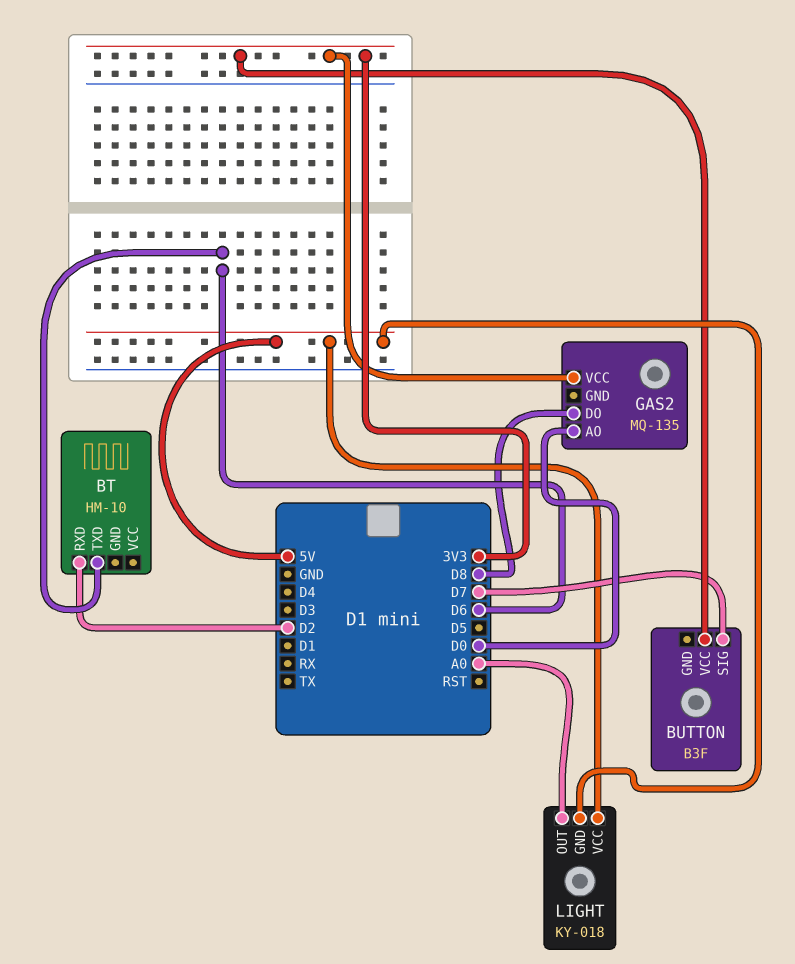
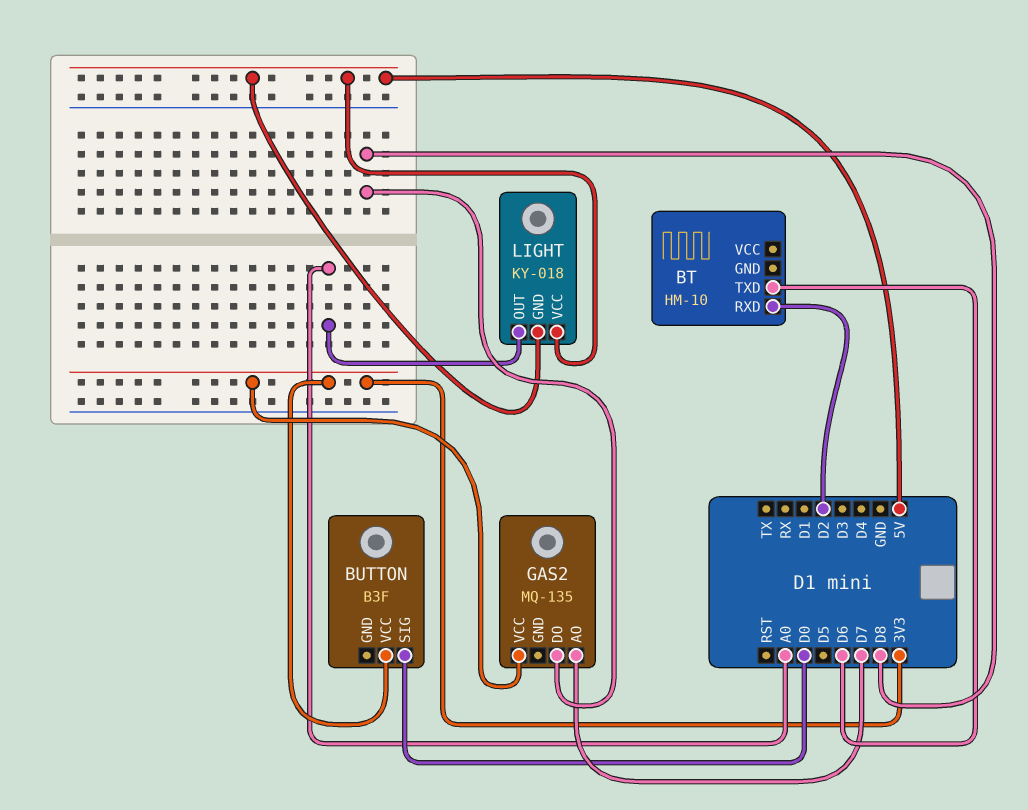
BUTTON pin SIG: D7 -> D0
GAS2 pin AO: D0 -> D7

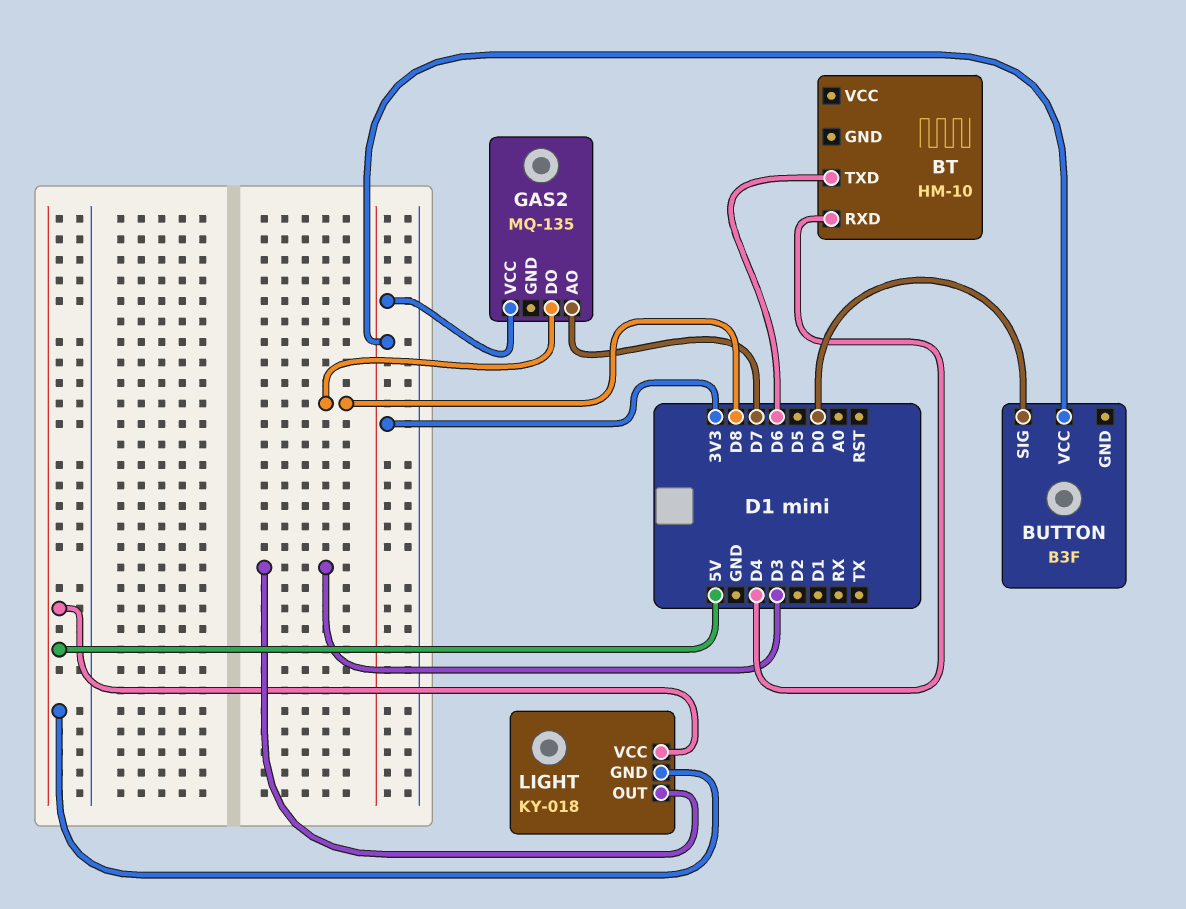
BT pin RXD: D2 -> D4
LIGHT pin OUT: A0 -> D3

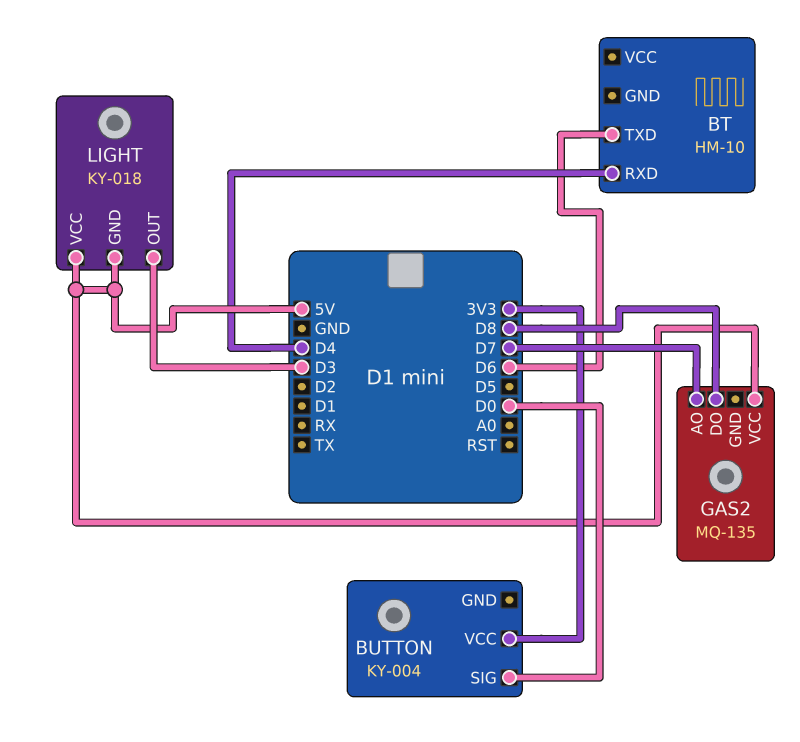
BUTTON: B3F -> KY-004
GAS2 pin VCC: 3V3 -> 5V

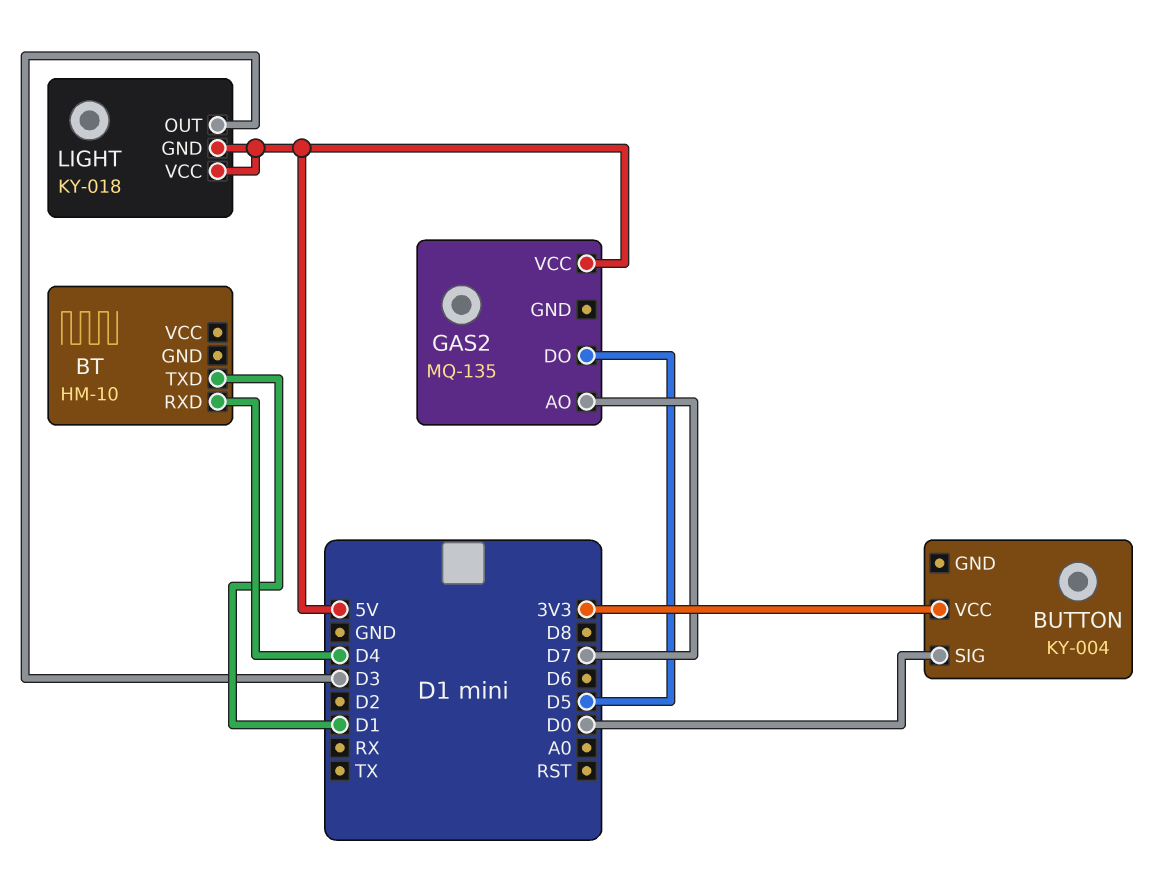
BT pin TXD: D6 -> D1
GAS2 pin DO: D8 -> D5

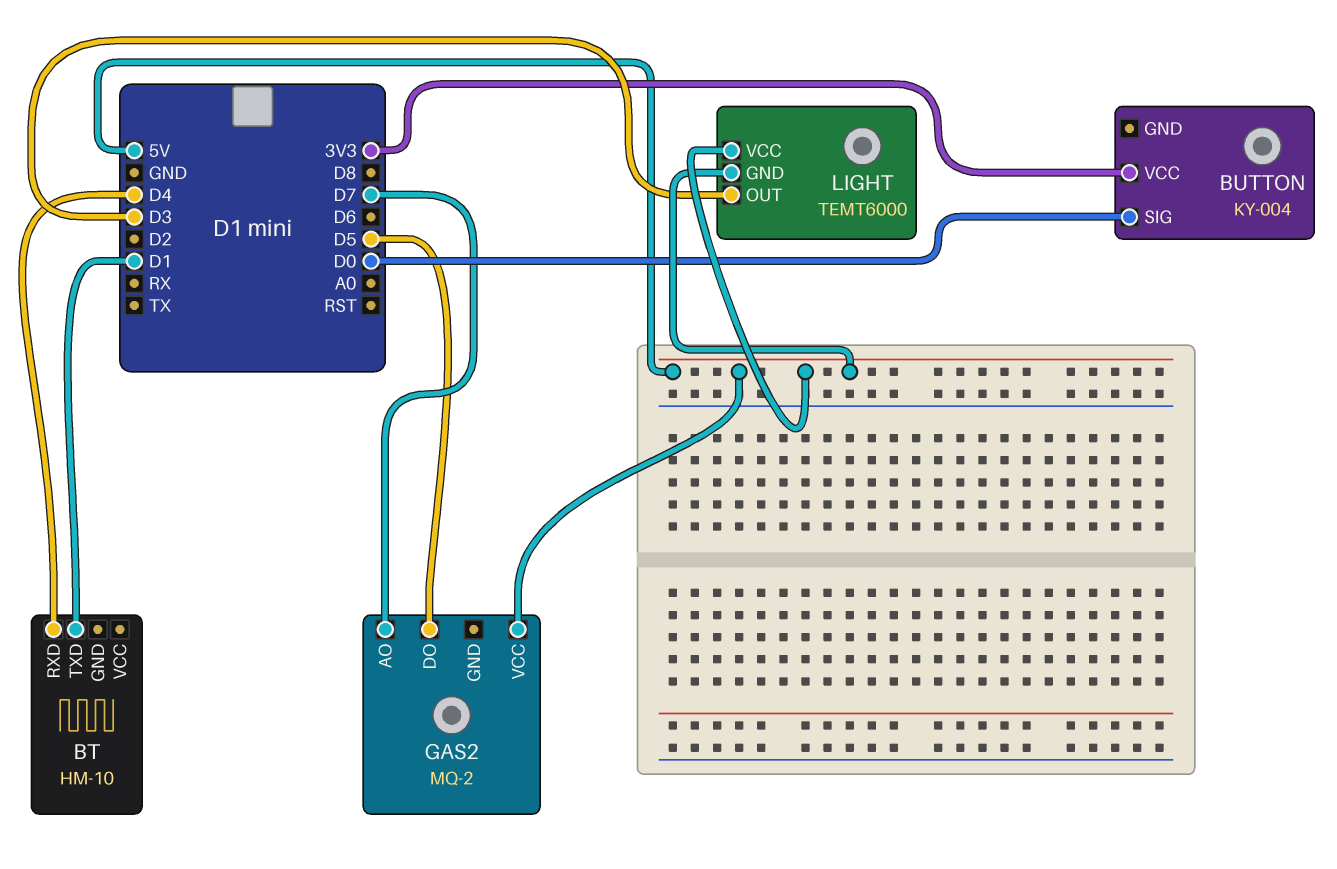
GAS2: MQ-135 -> MQ-2
LIGHT: KY-018 -> TEMT6000

